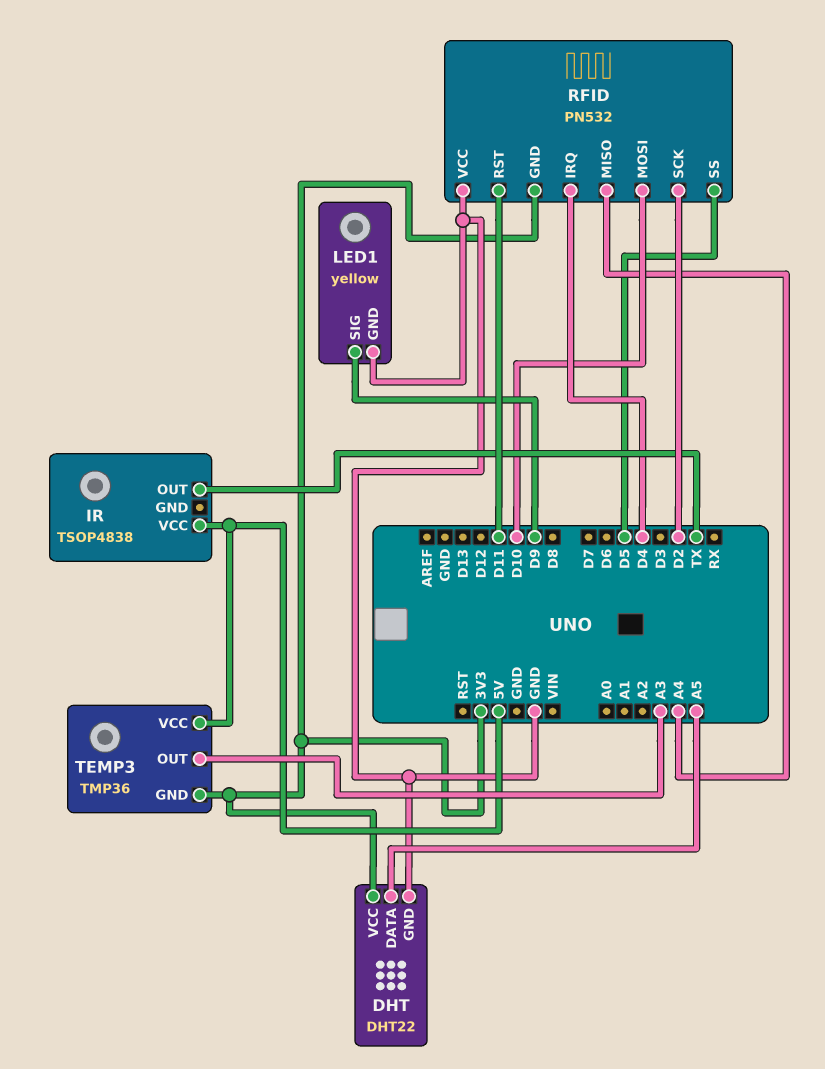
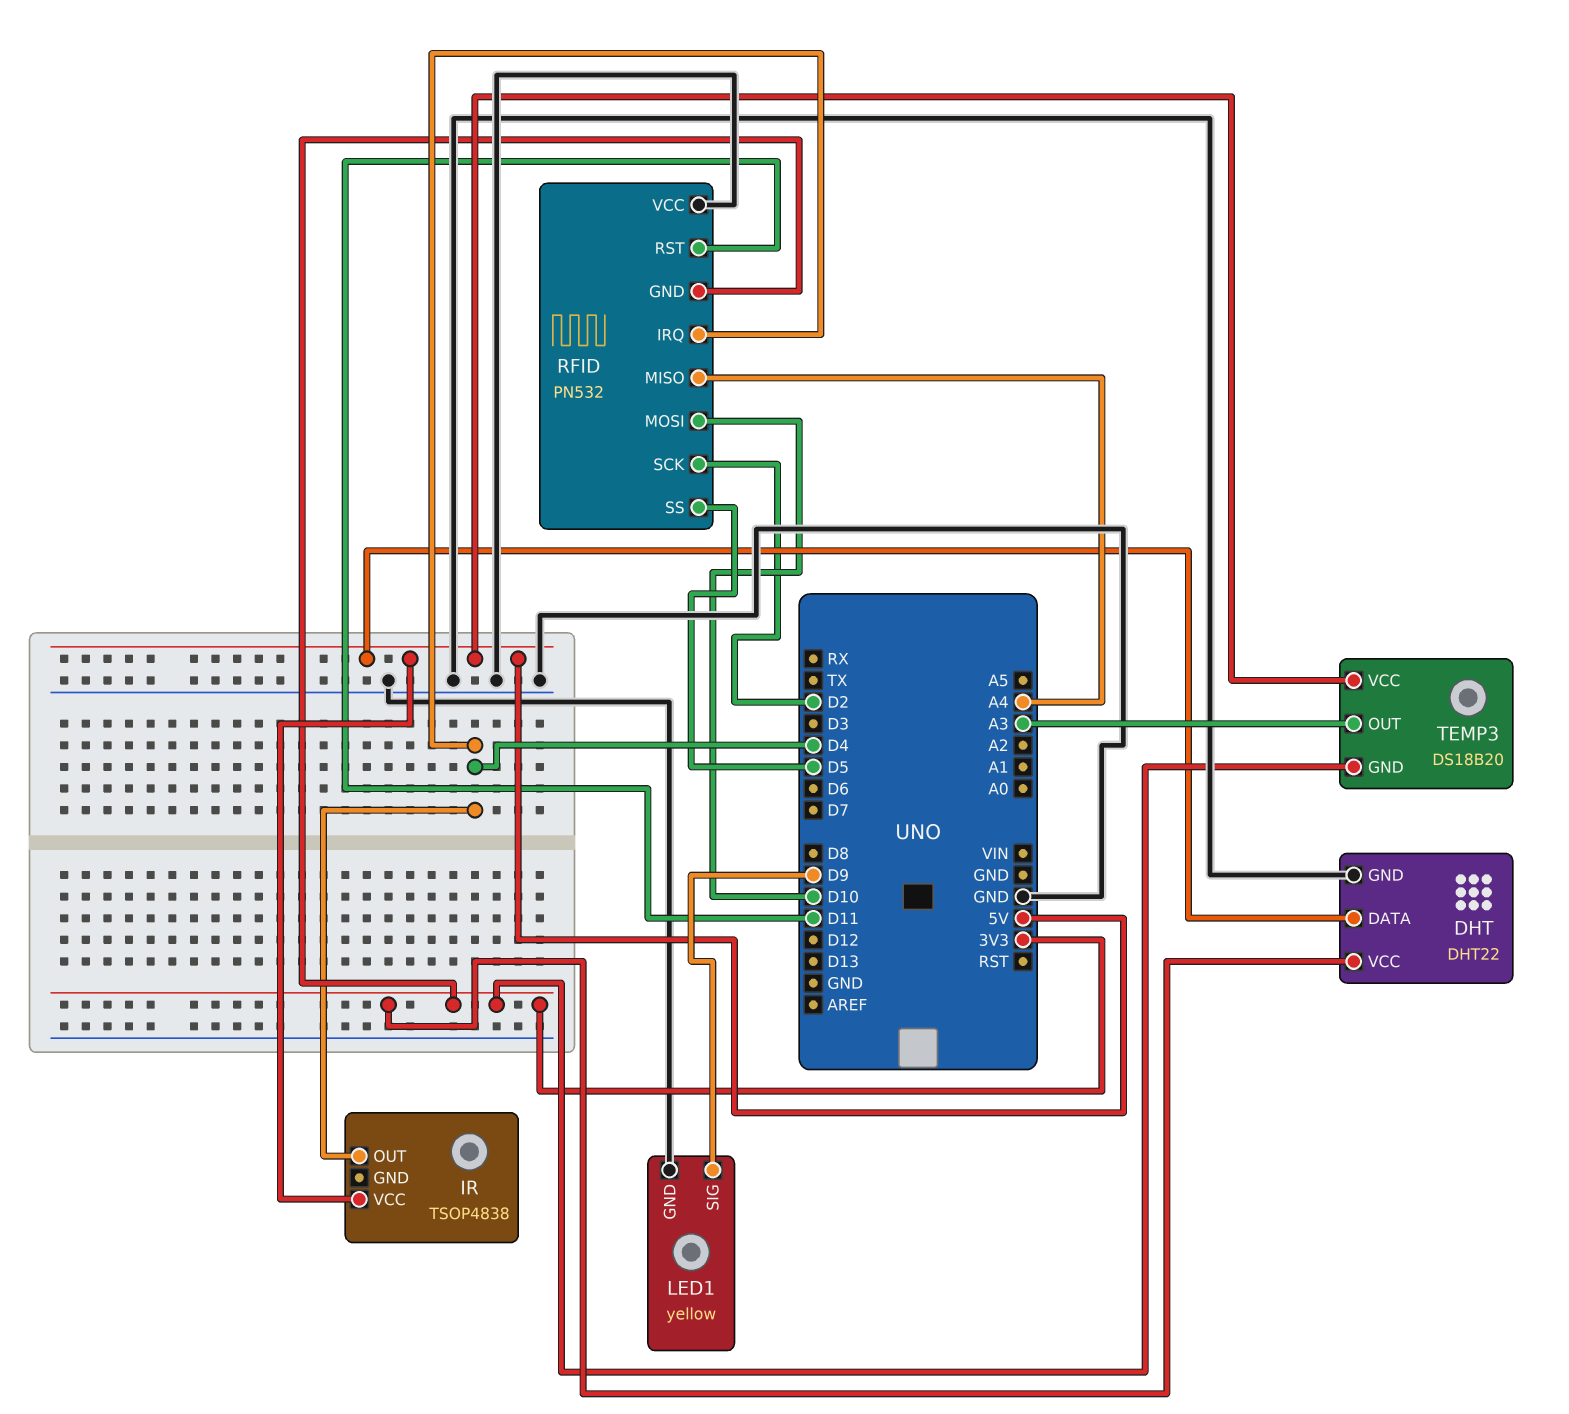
DHT pin DATA: A5 -> 5V
IR pin OUT: TX -> D4
TEMP3: TMP36 -> DS18B20

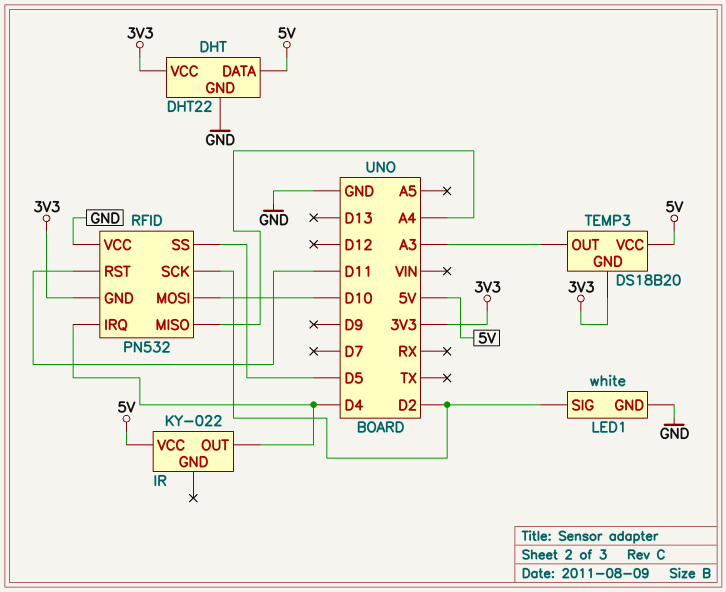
IR: TSOP4838 -> KY-022
LED1: yellow -> white
LED1 pin SIG: D9 -> D2

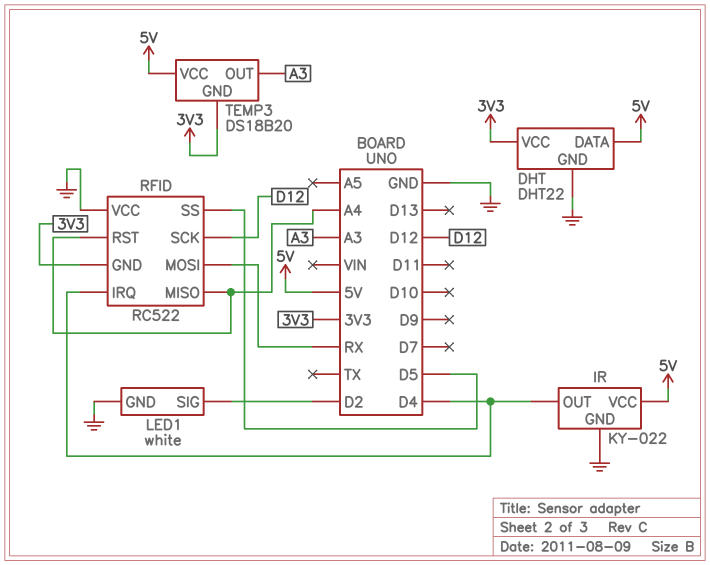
IR pin GND: none -> GND
RFID: PN532 -> RC522
RFID pin MOSI: D10 -> RX
RFID pin RST: D11 -> A4
RFID pin SCK: D2 -> D12

